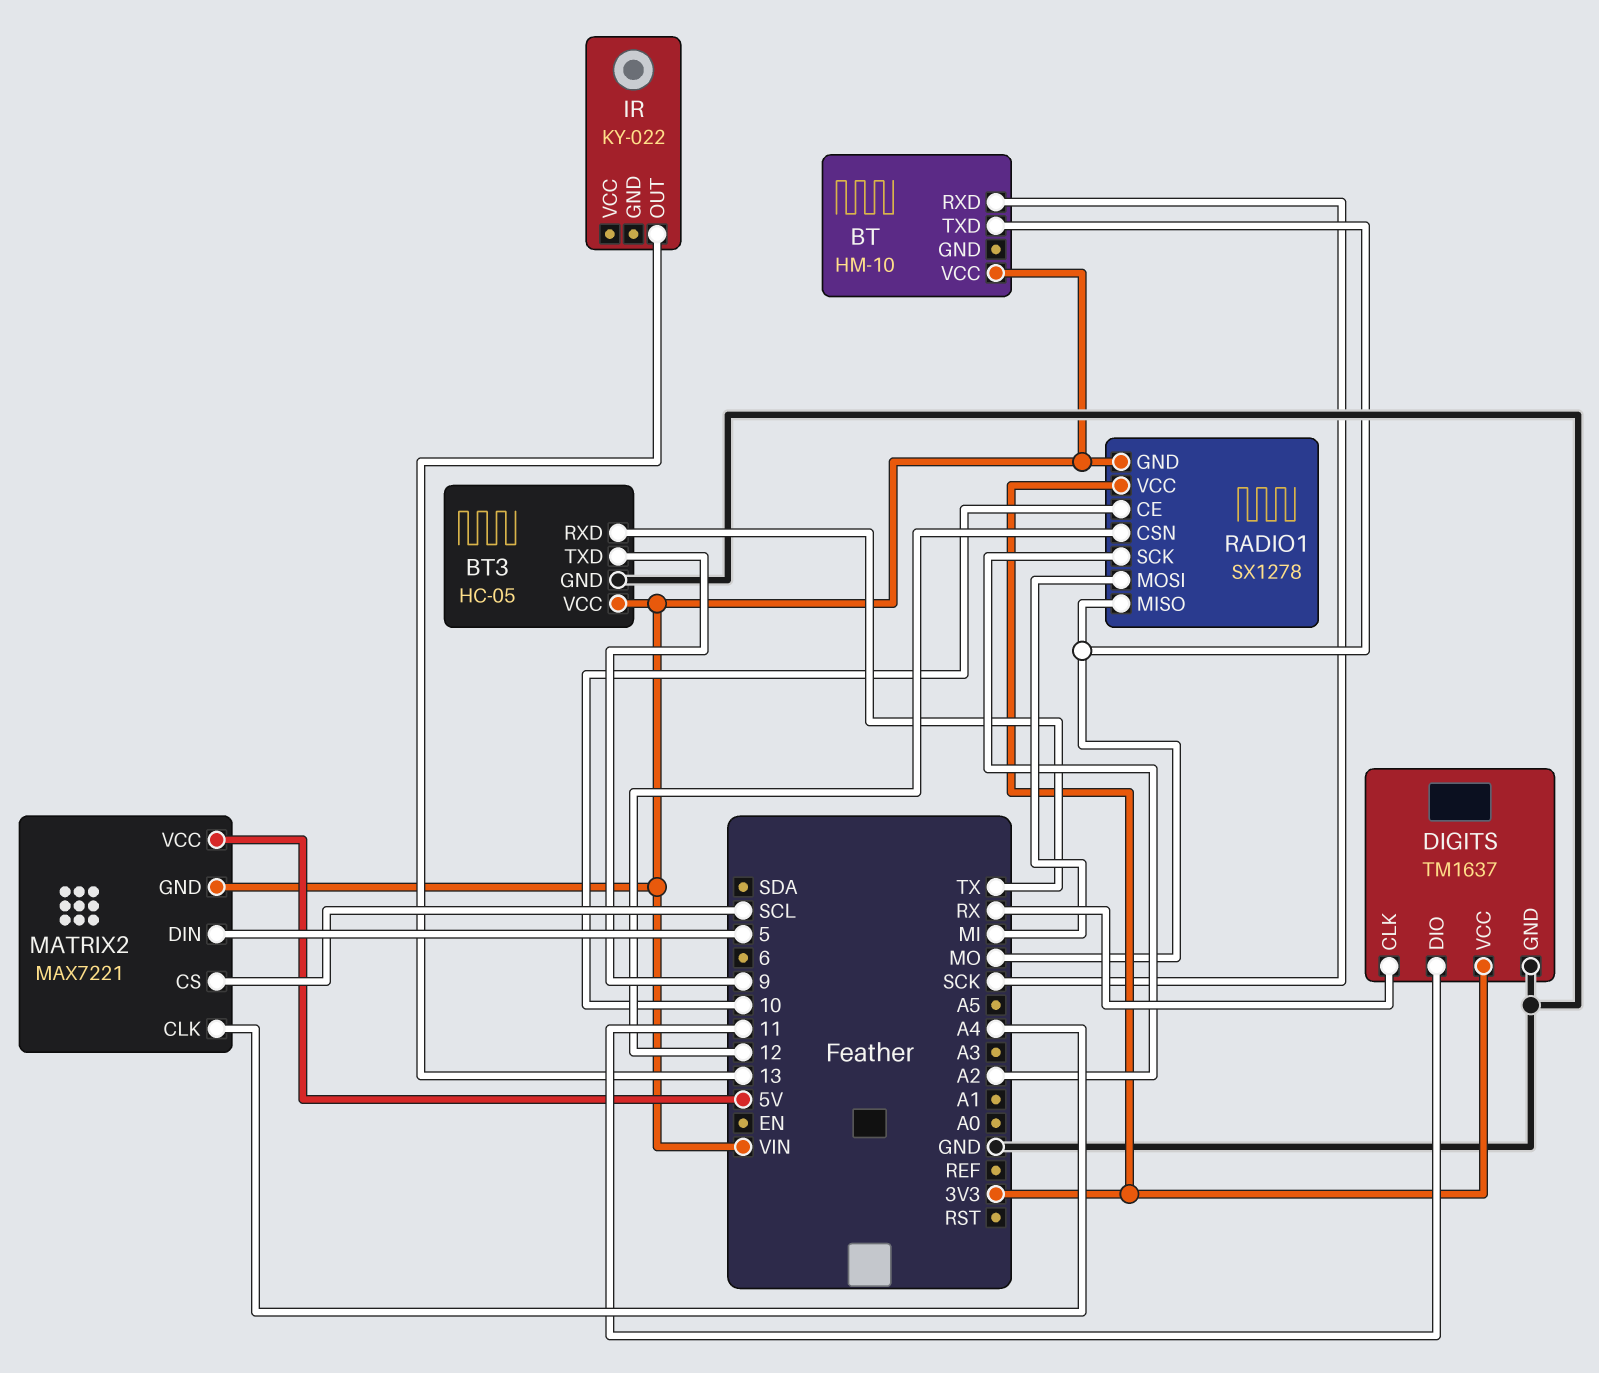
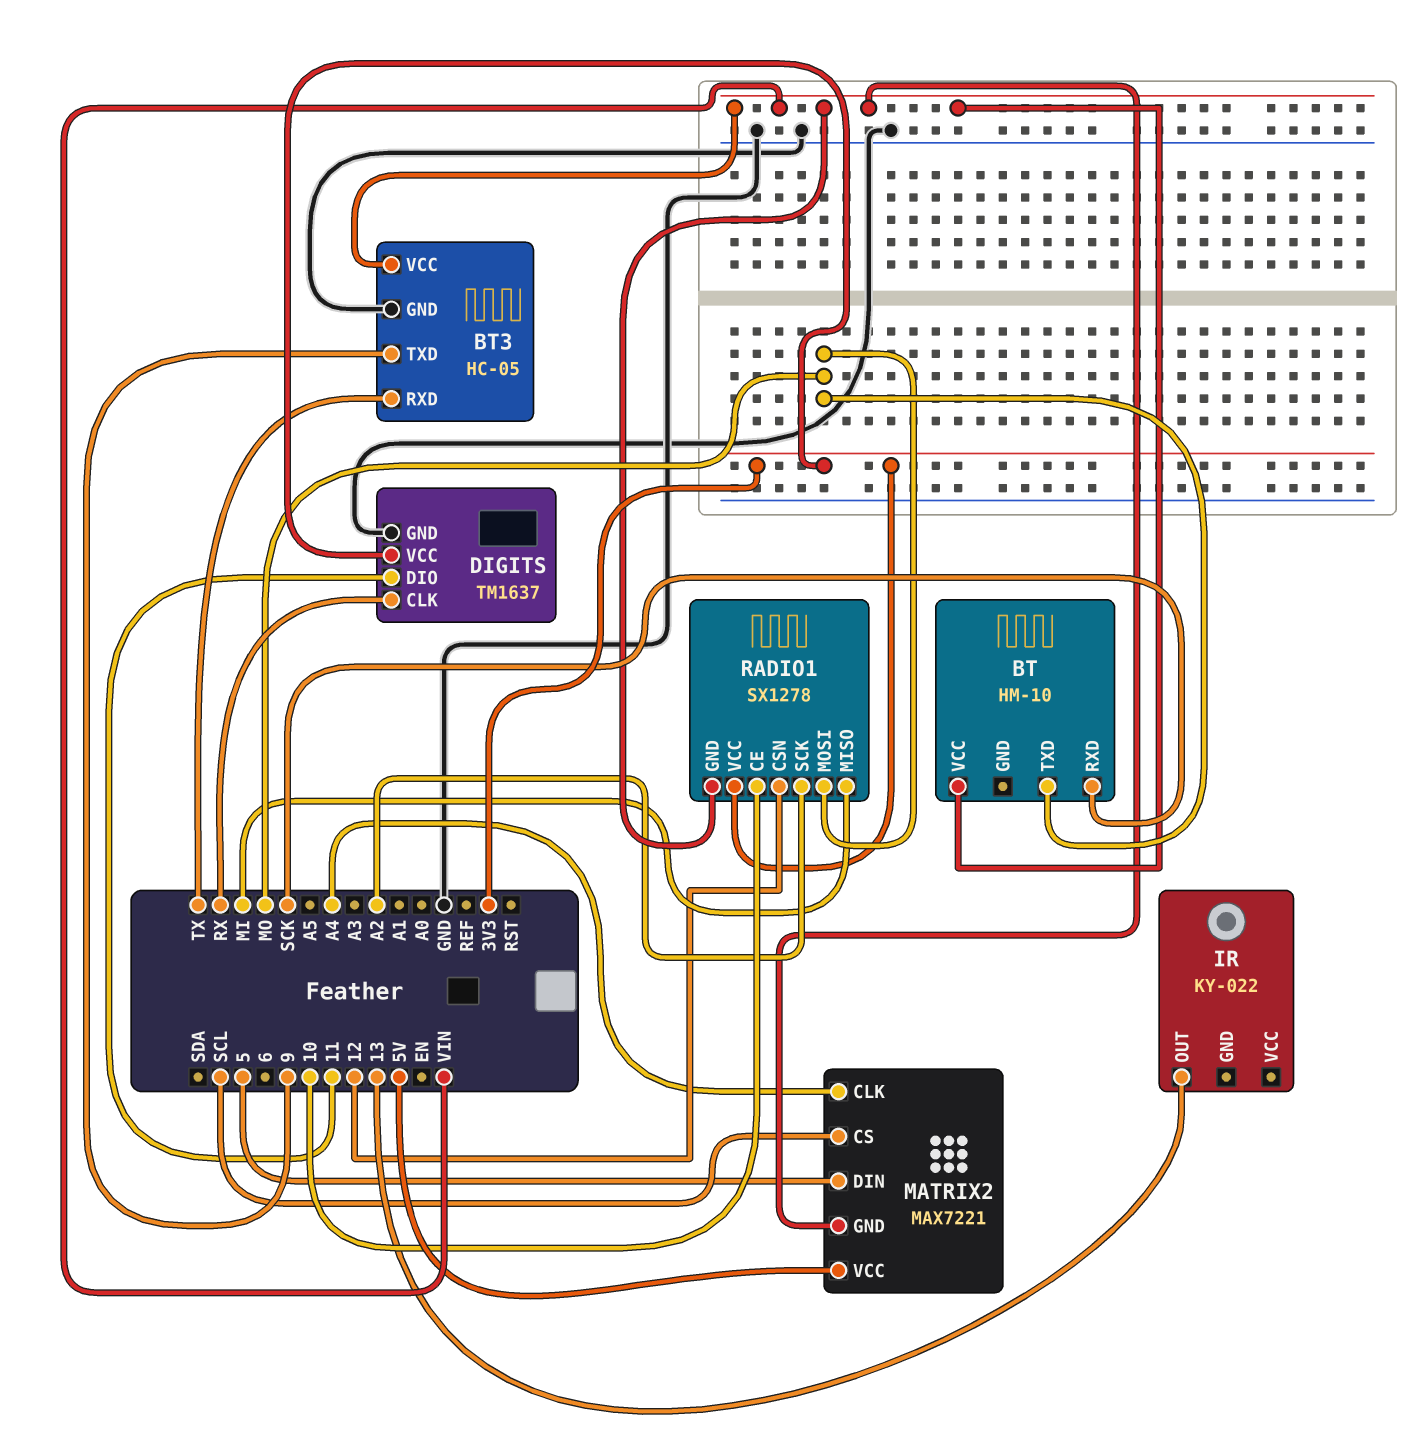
RADIO1 pin MISO: MO -> MI
RADIO1 pin MOSI: MI -> MO

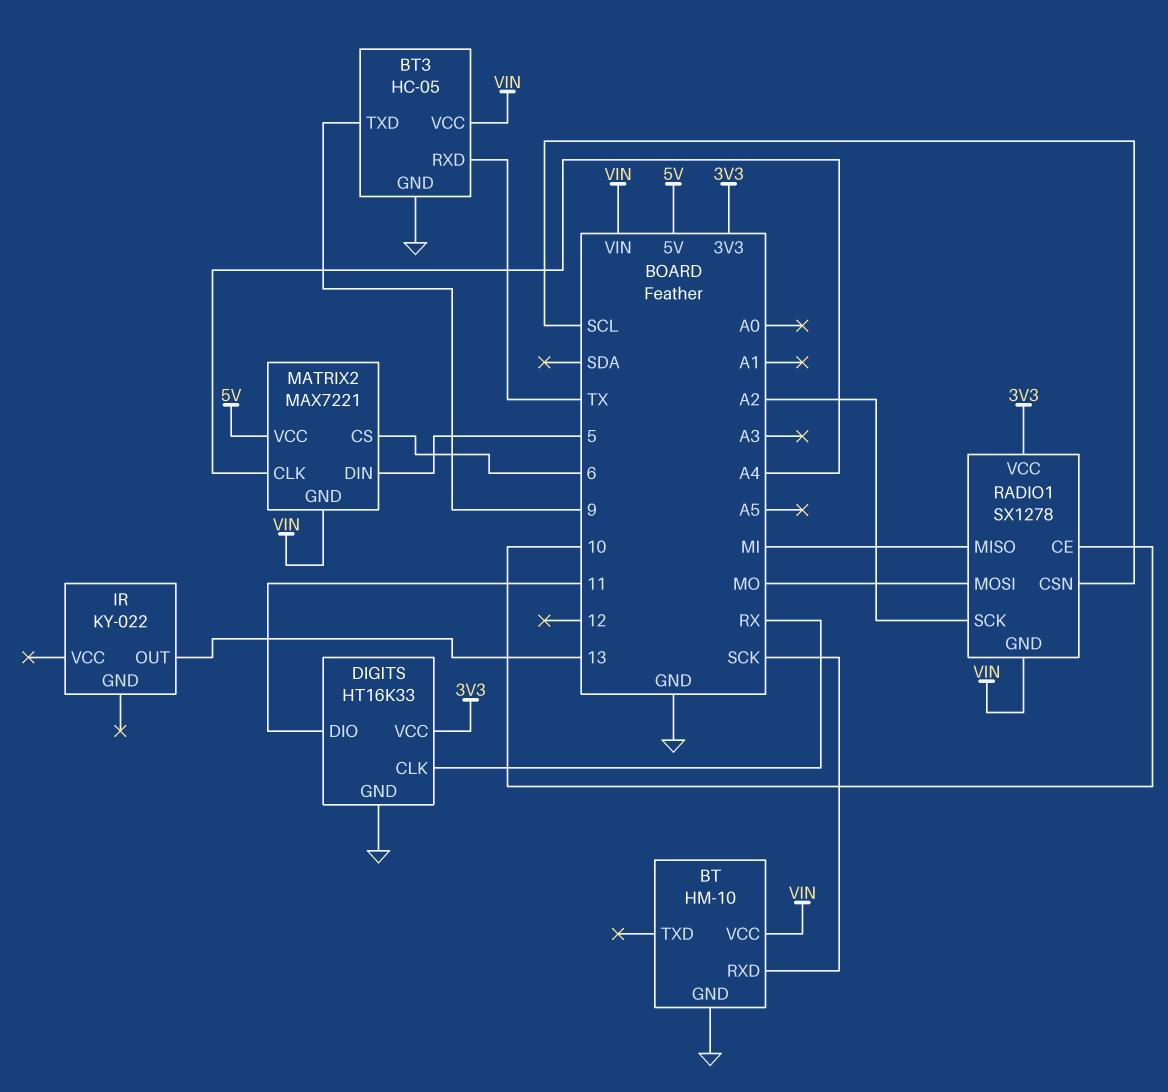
BT pin GND: none -> GND
BT pin TXD: MO -> none
DIGITS: TM1637 -> HT16K33
MATRIX2 pin CS: SCL -> 6
RADIO1 pin CSN: 12 -> SCL

